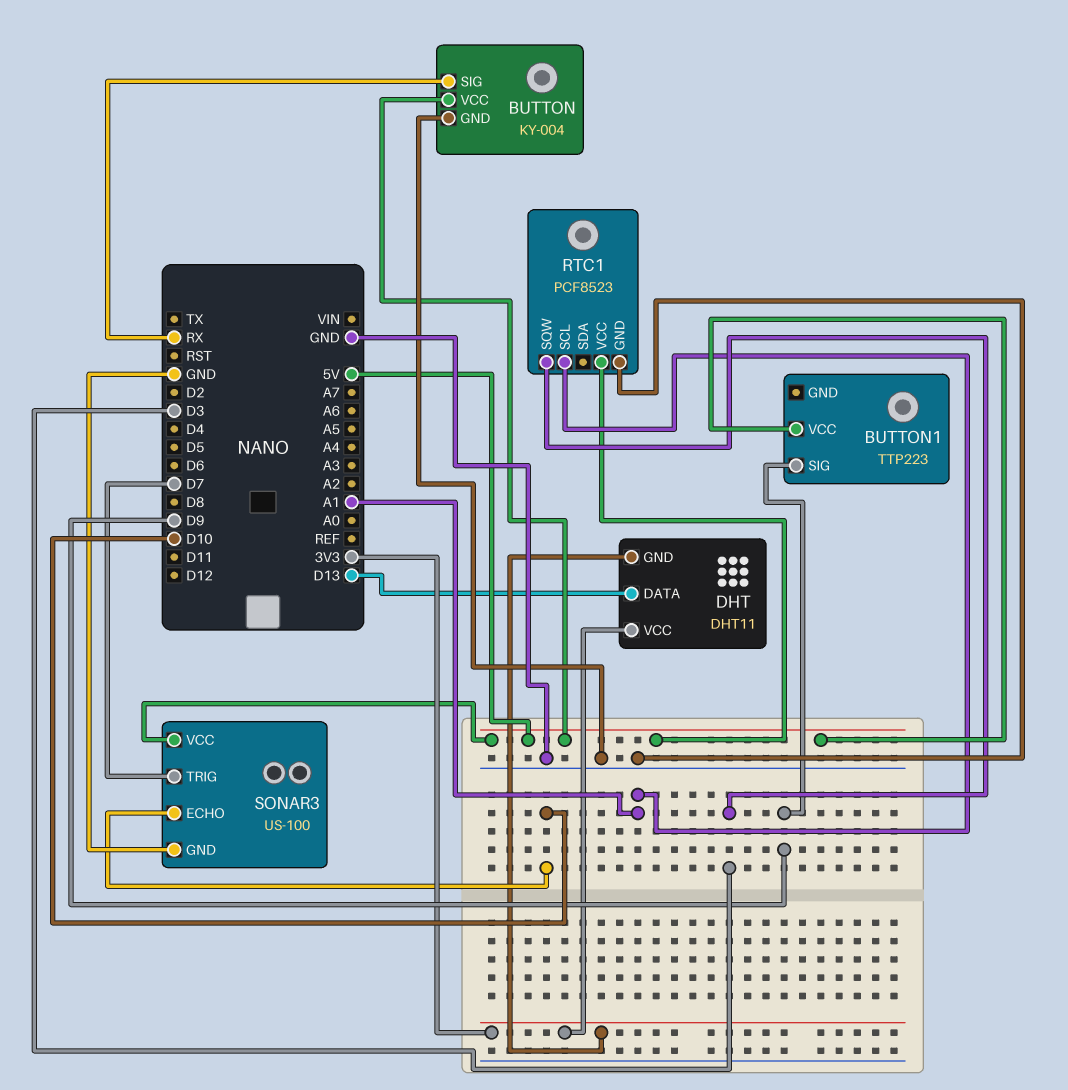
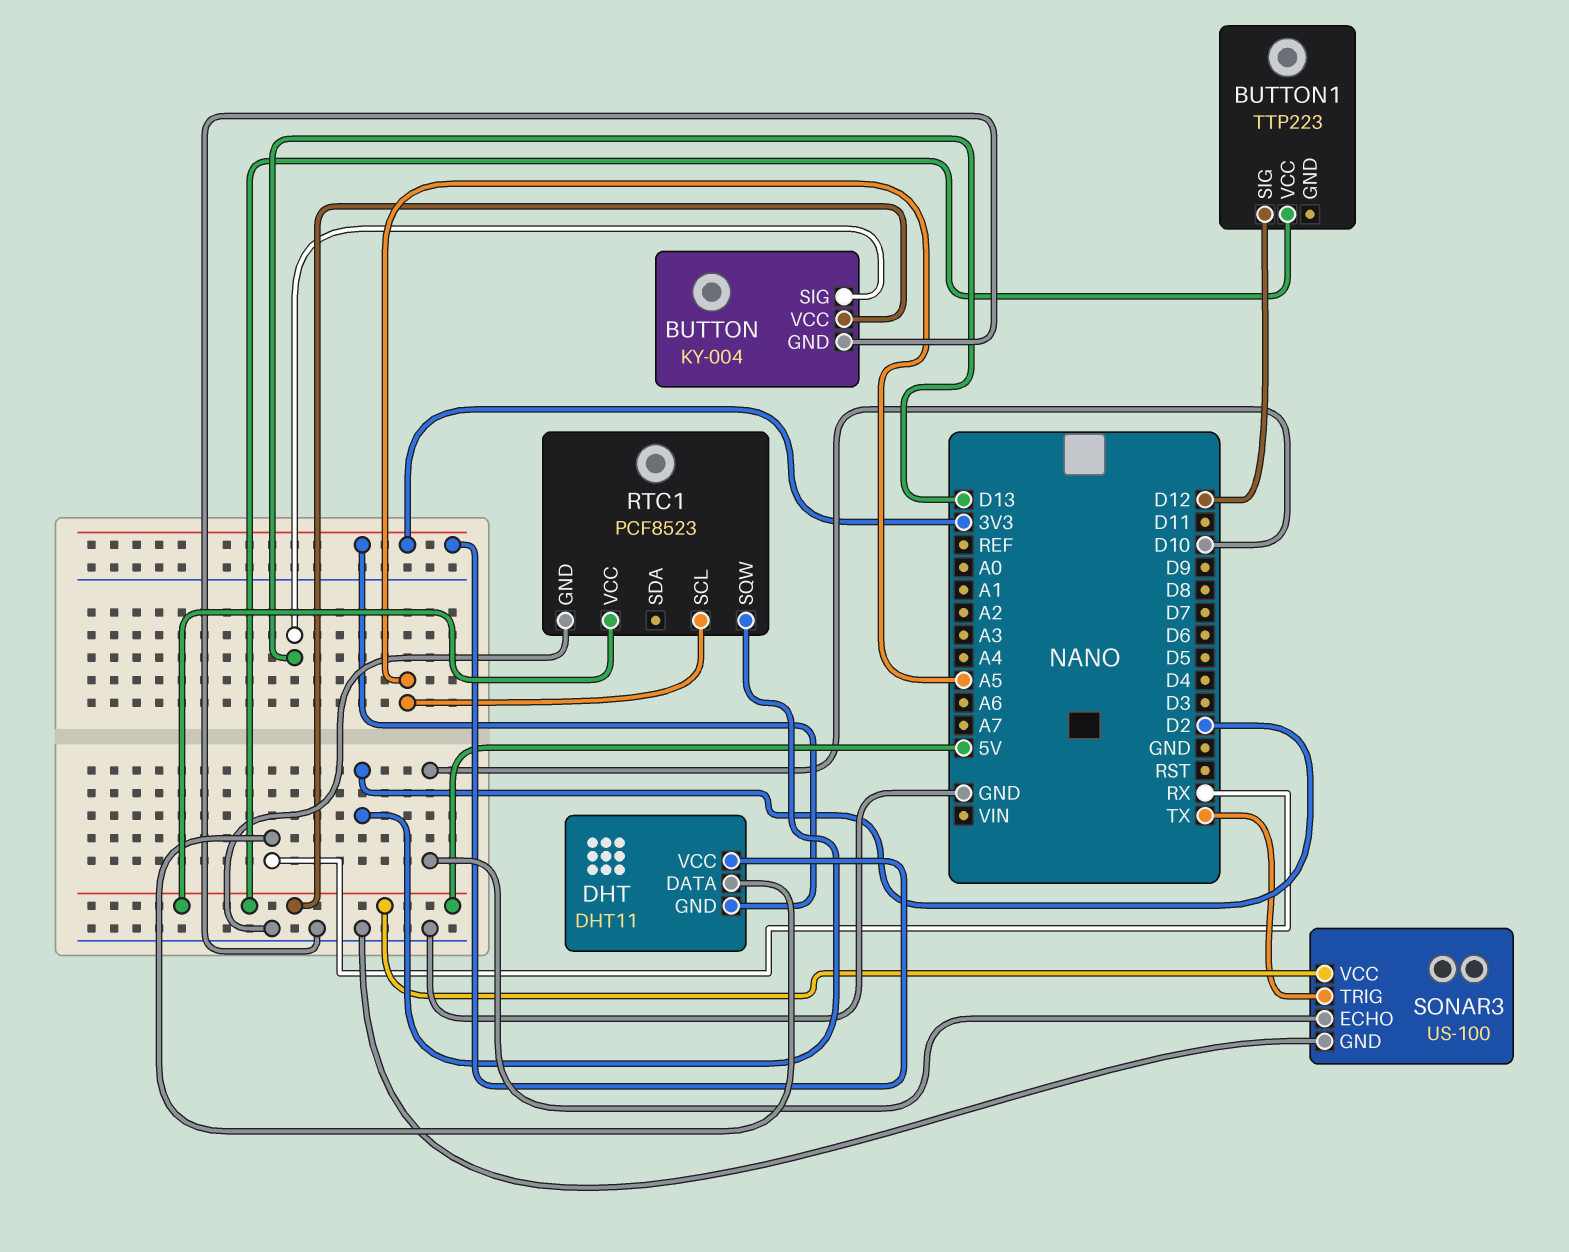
BUTTON pin SIG: RX -> D13
BUTTON1 pin SIG: D9 -> D12
DHT pin DATA: D13 -> RX
RTC1 pin SCL: A1 -> A5
RTC1 pin SQW: D3 -> D2
SONAR3 pin TRIG: D7 -> TX

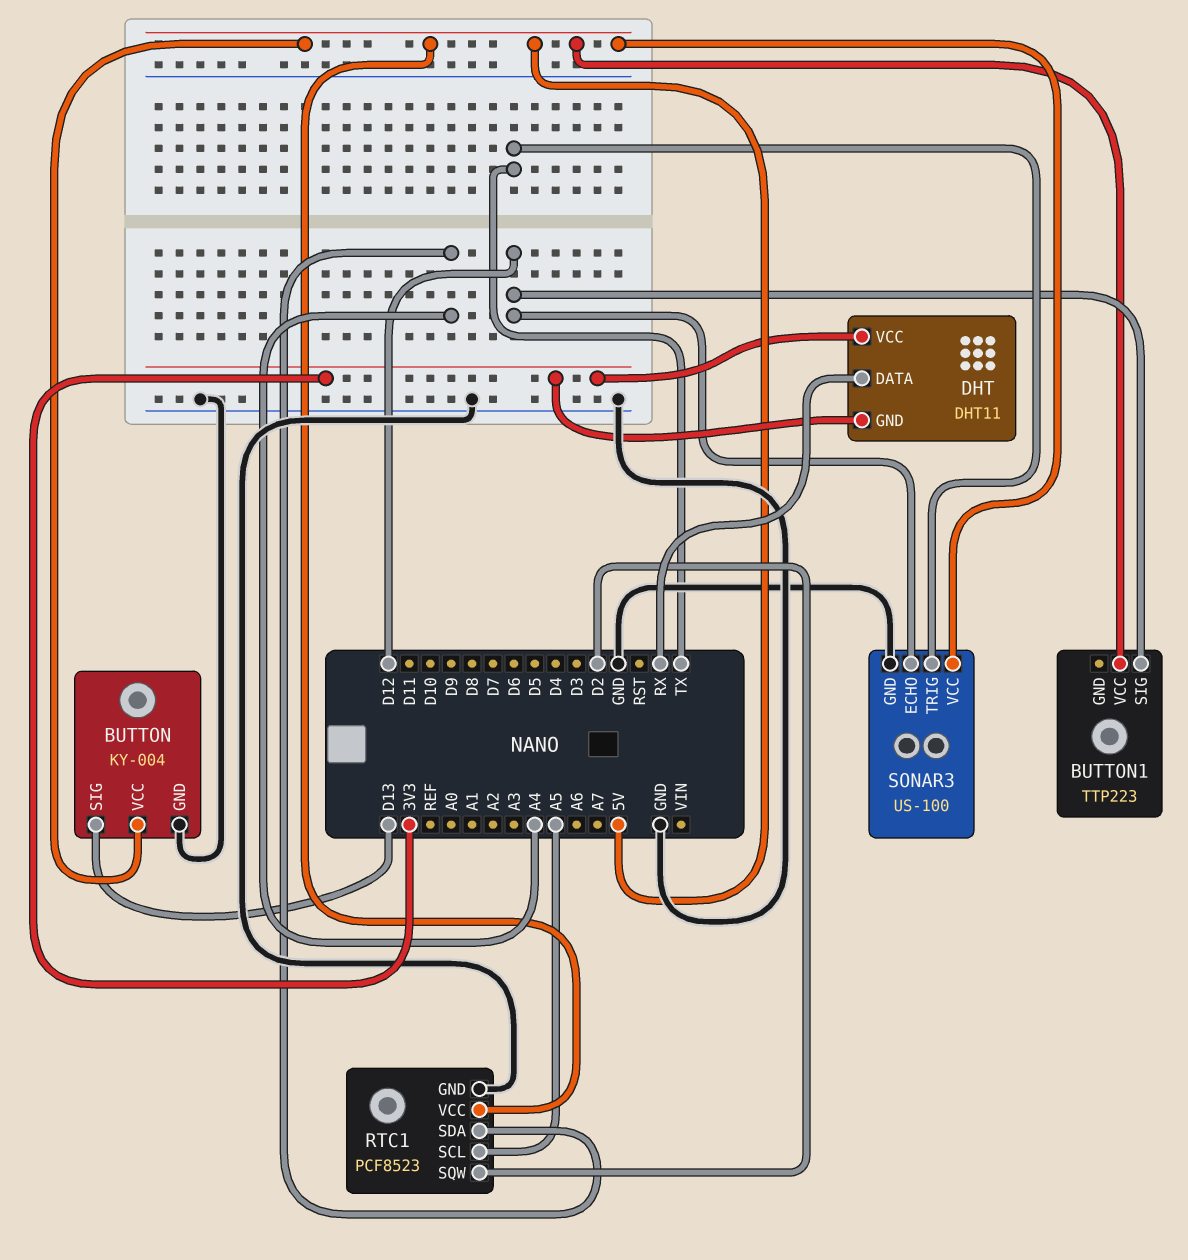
RTC1 pin SDA: none -> A4
SONAR3 pin ECHO: D10 -> D12

